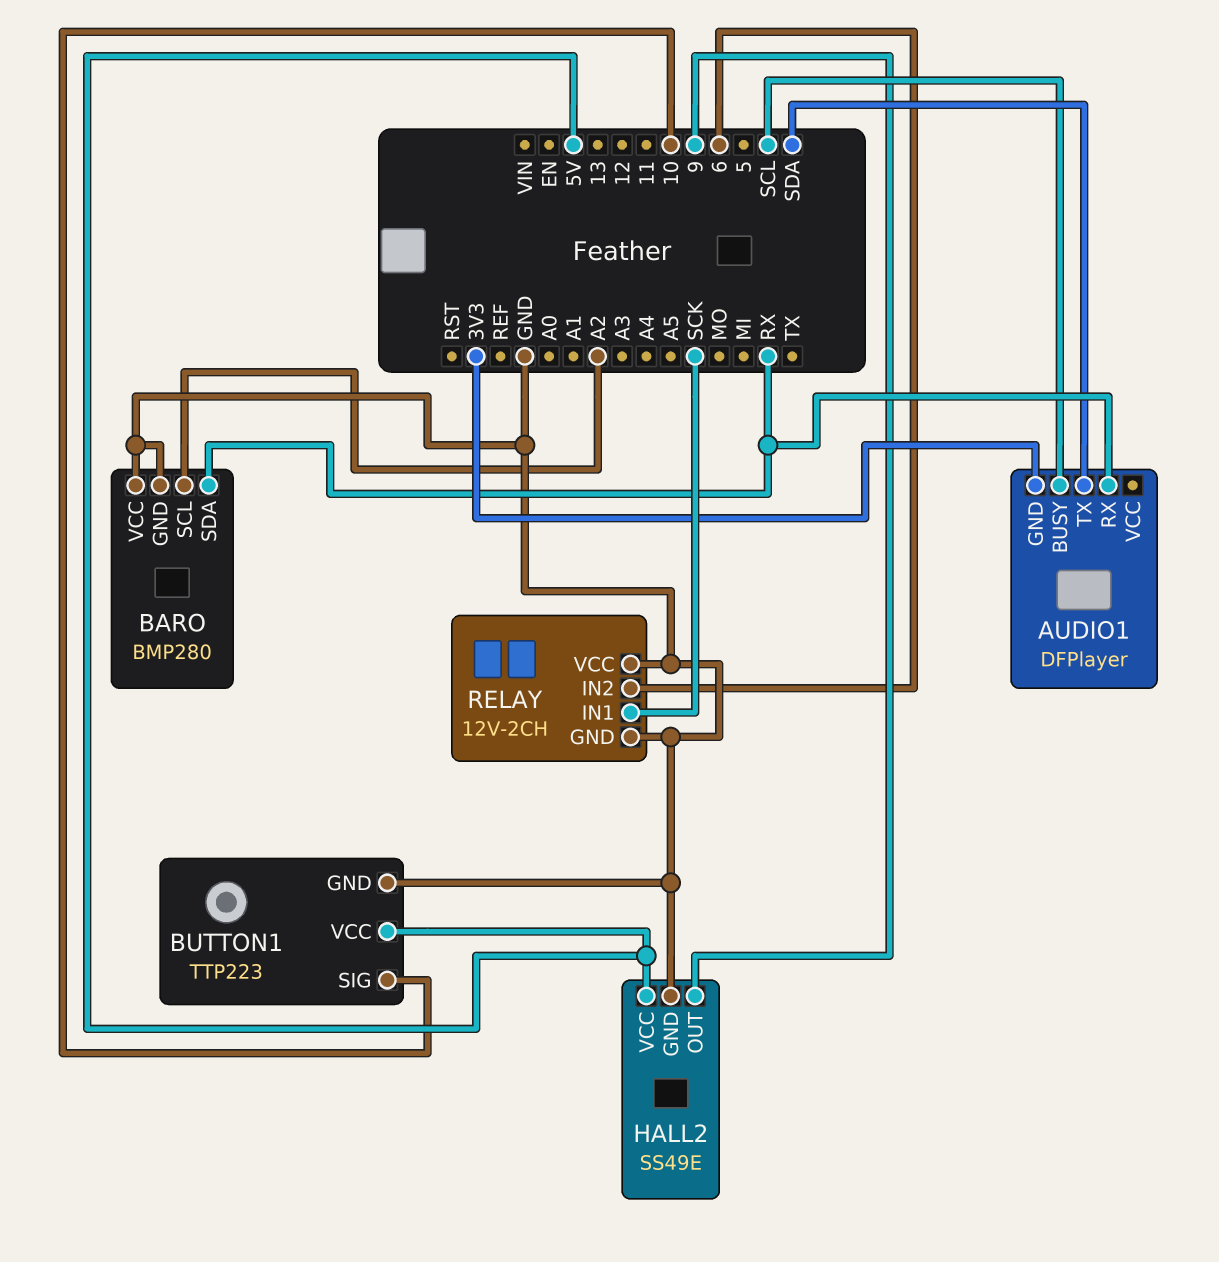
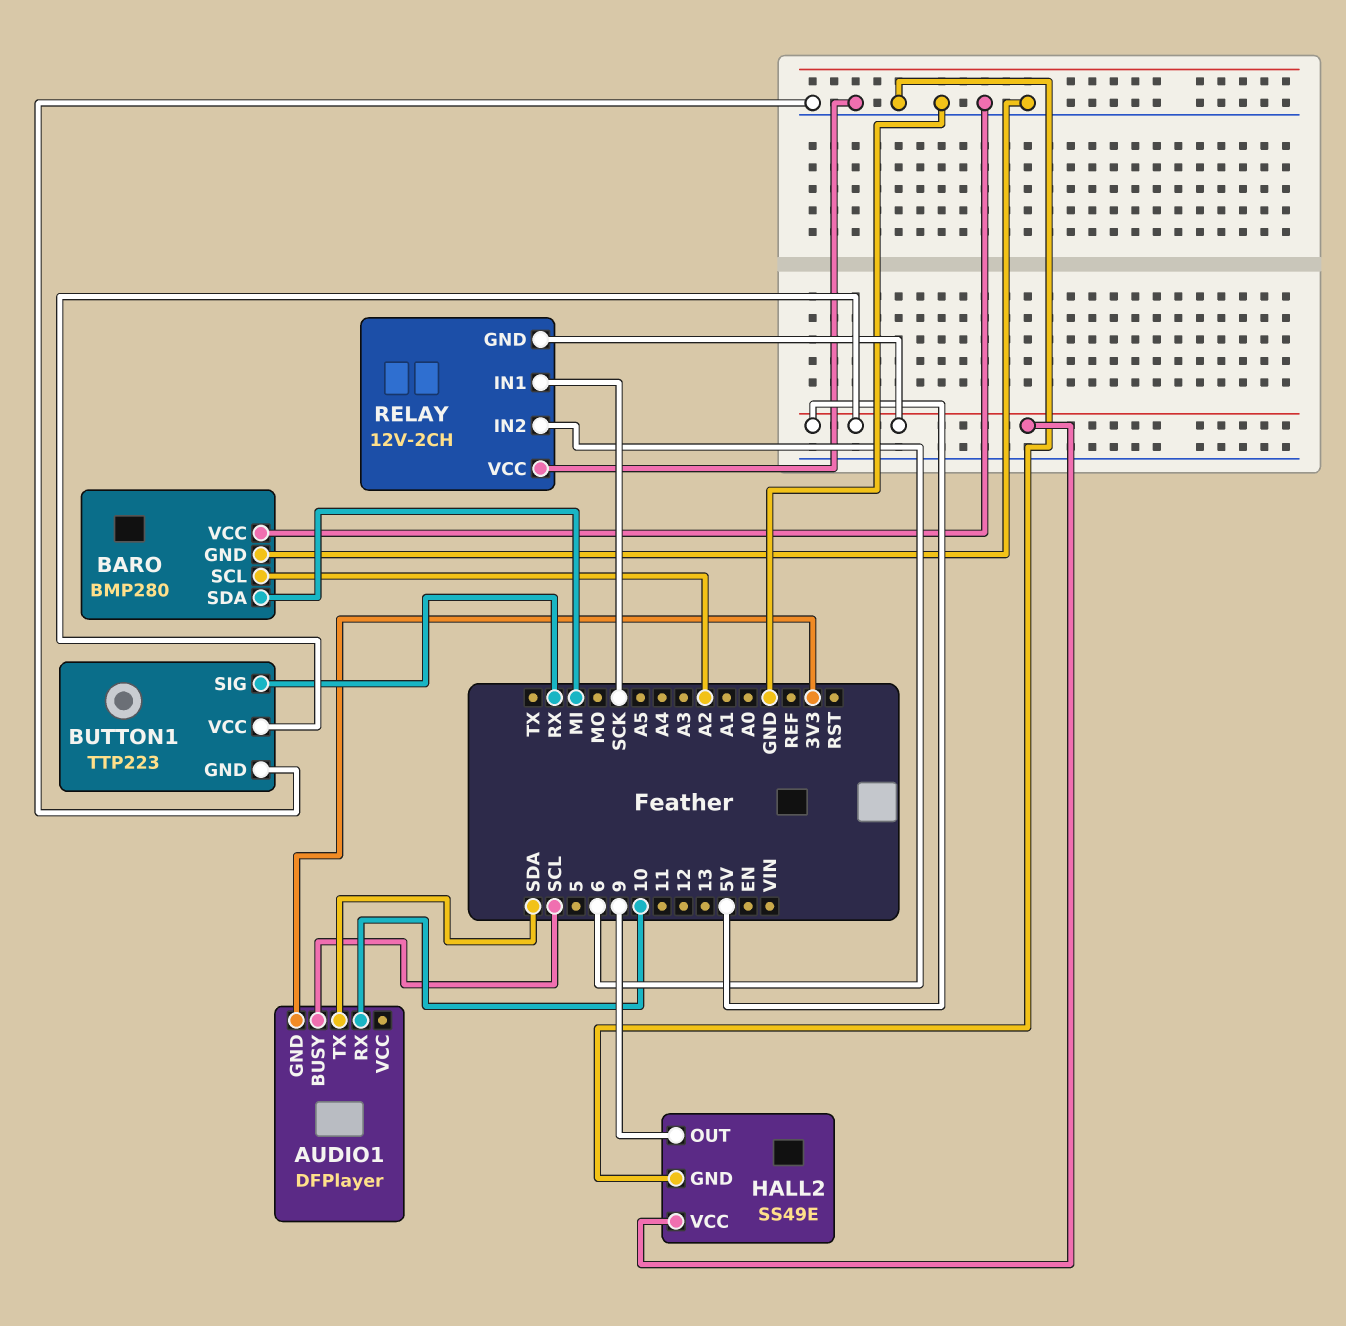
AUDIO1 pin RX: RX -> 10
BARO pin SDA: RX -> MI
BUTTON1 pin SIG: 10 -> RX
RELAY pin GND: GND -> 5V

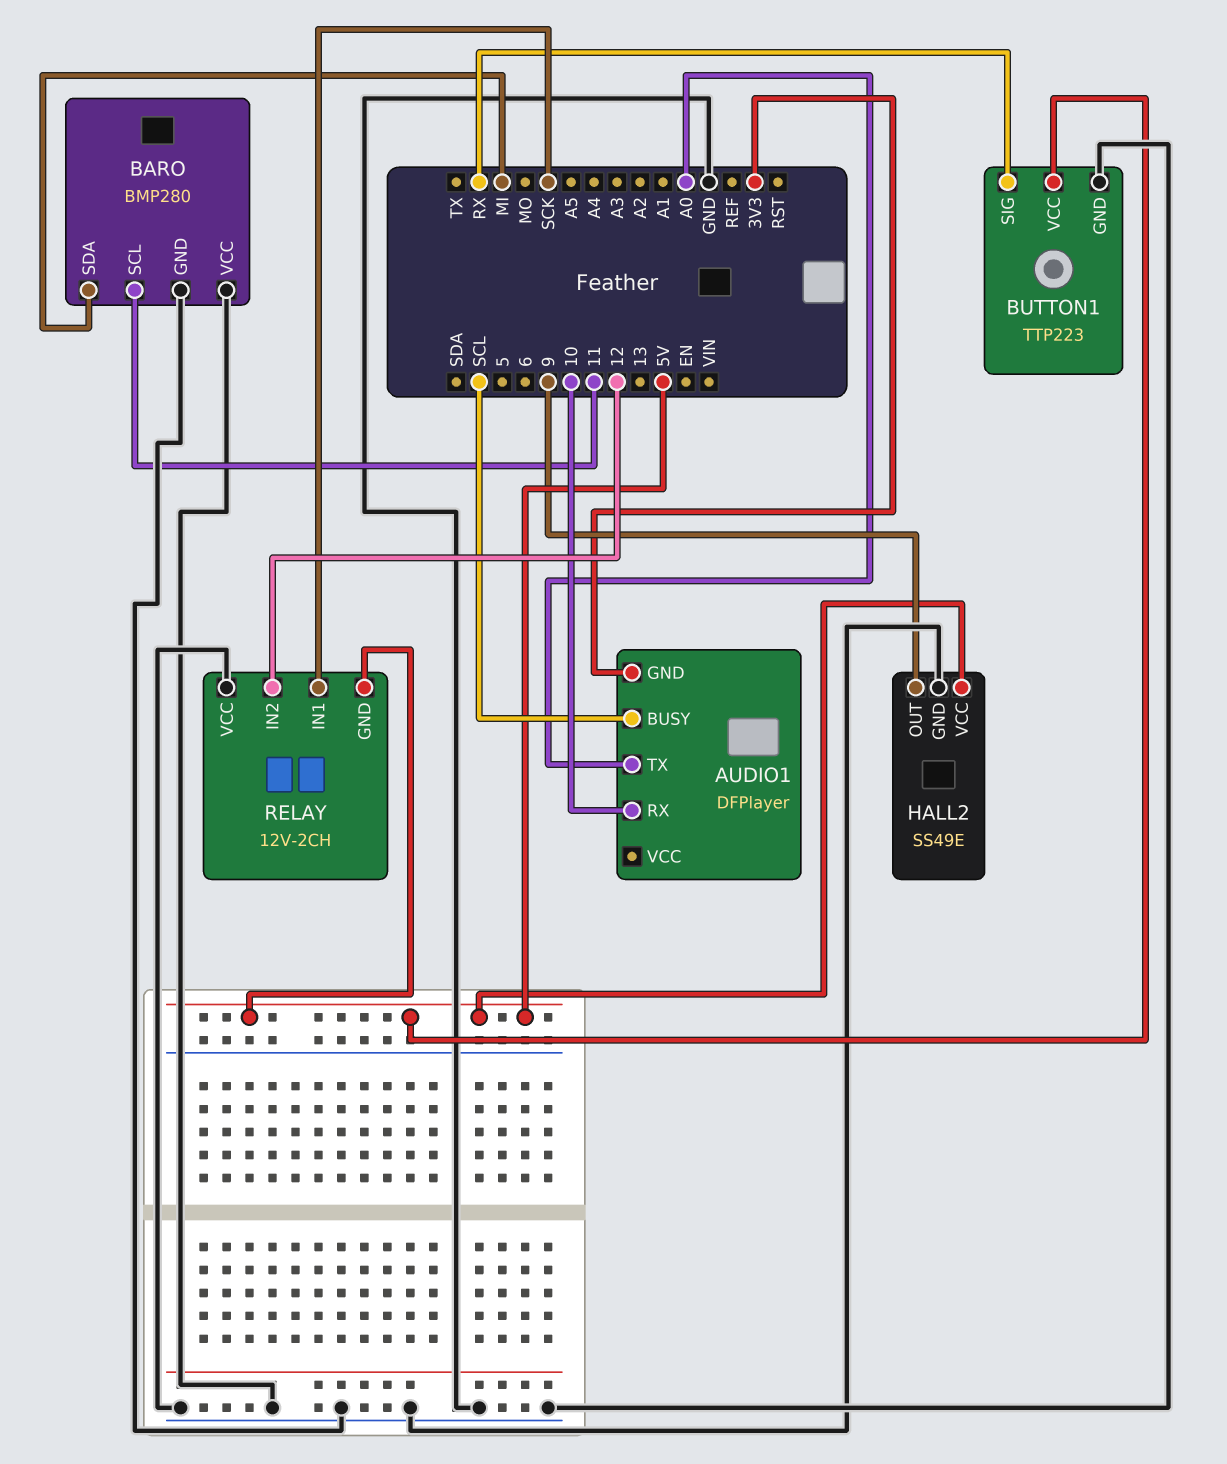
AUDIO1 pin TX: SDA -> A0
BARO pin SCL: A2 -> 11
RELAY pin IN2: 6 -> 12

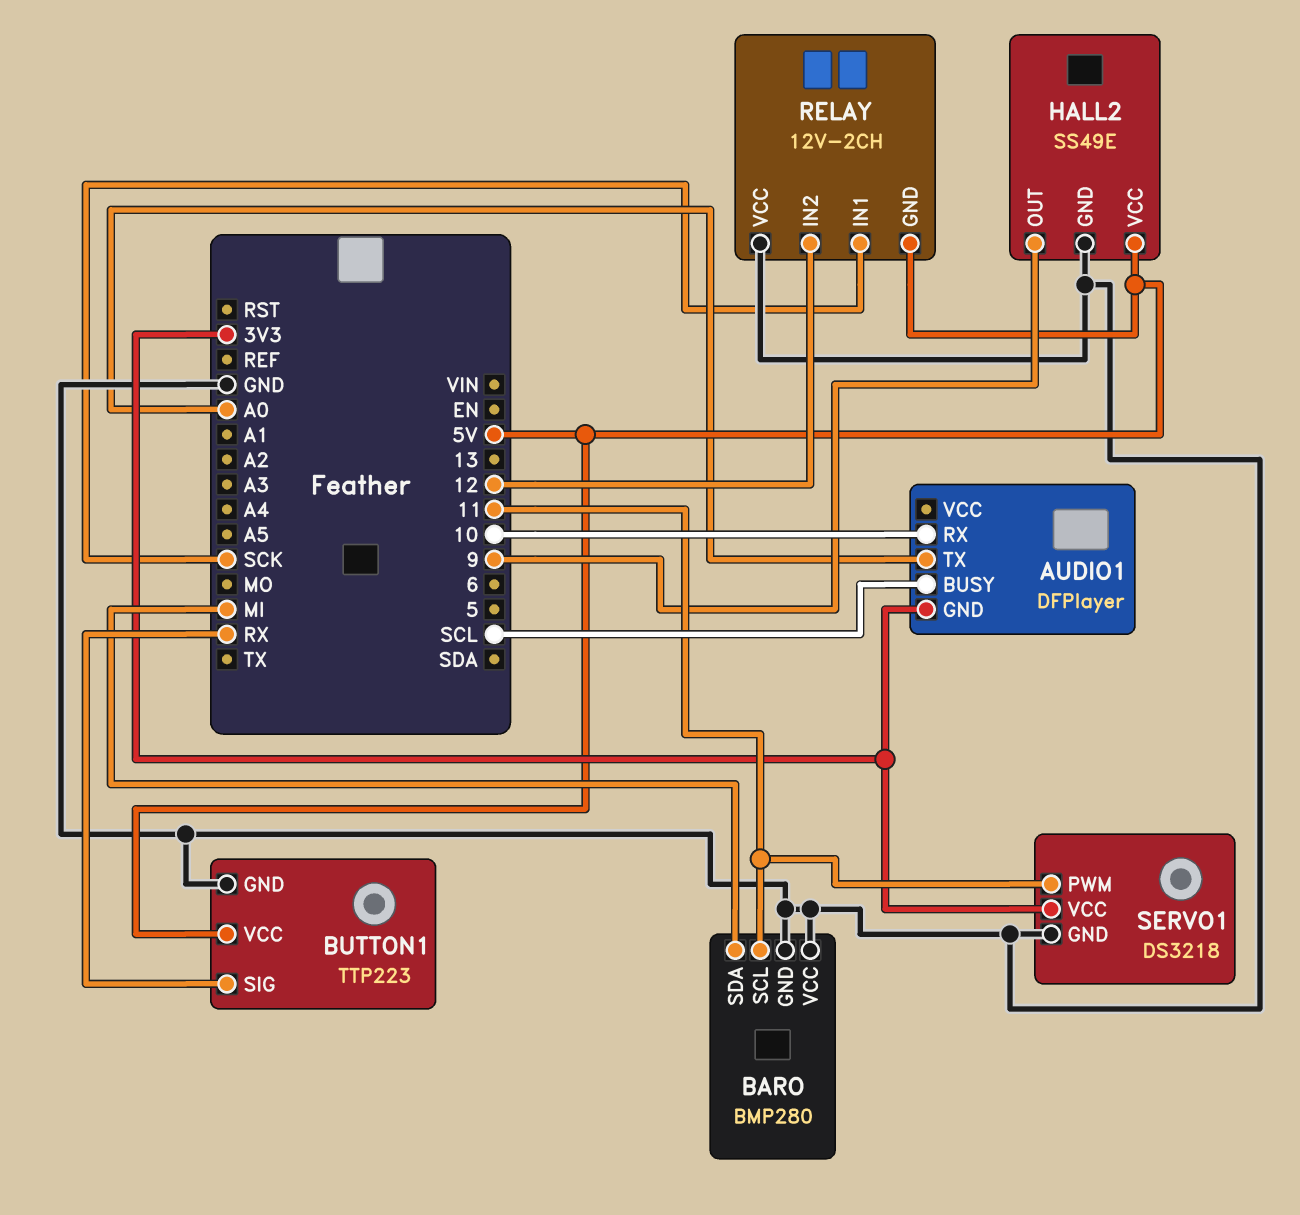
SERVO1: none -> DS3218
SERVO1 pin GND: none -> GND
SERVO1 pin PWM: none -> 11
SERVO1 pin VCC: none -> 3V3

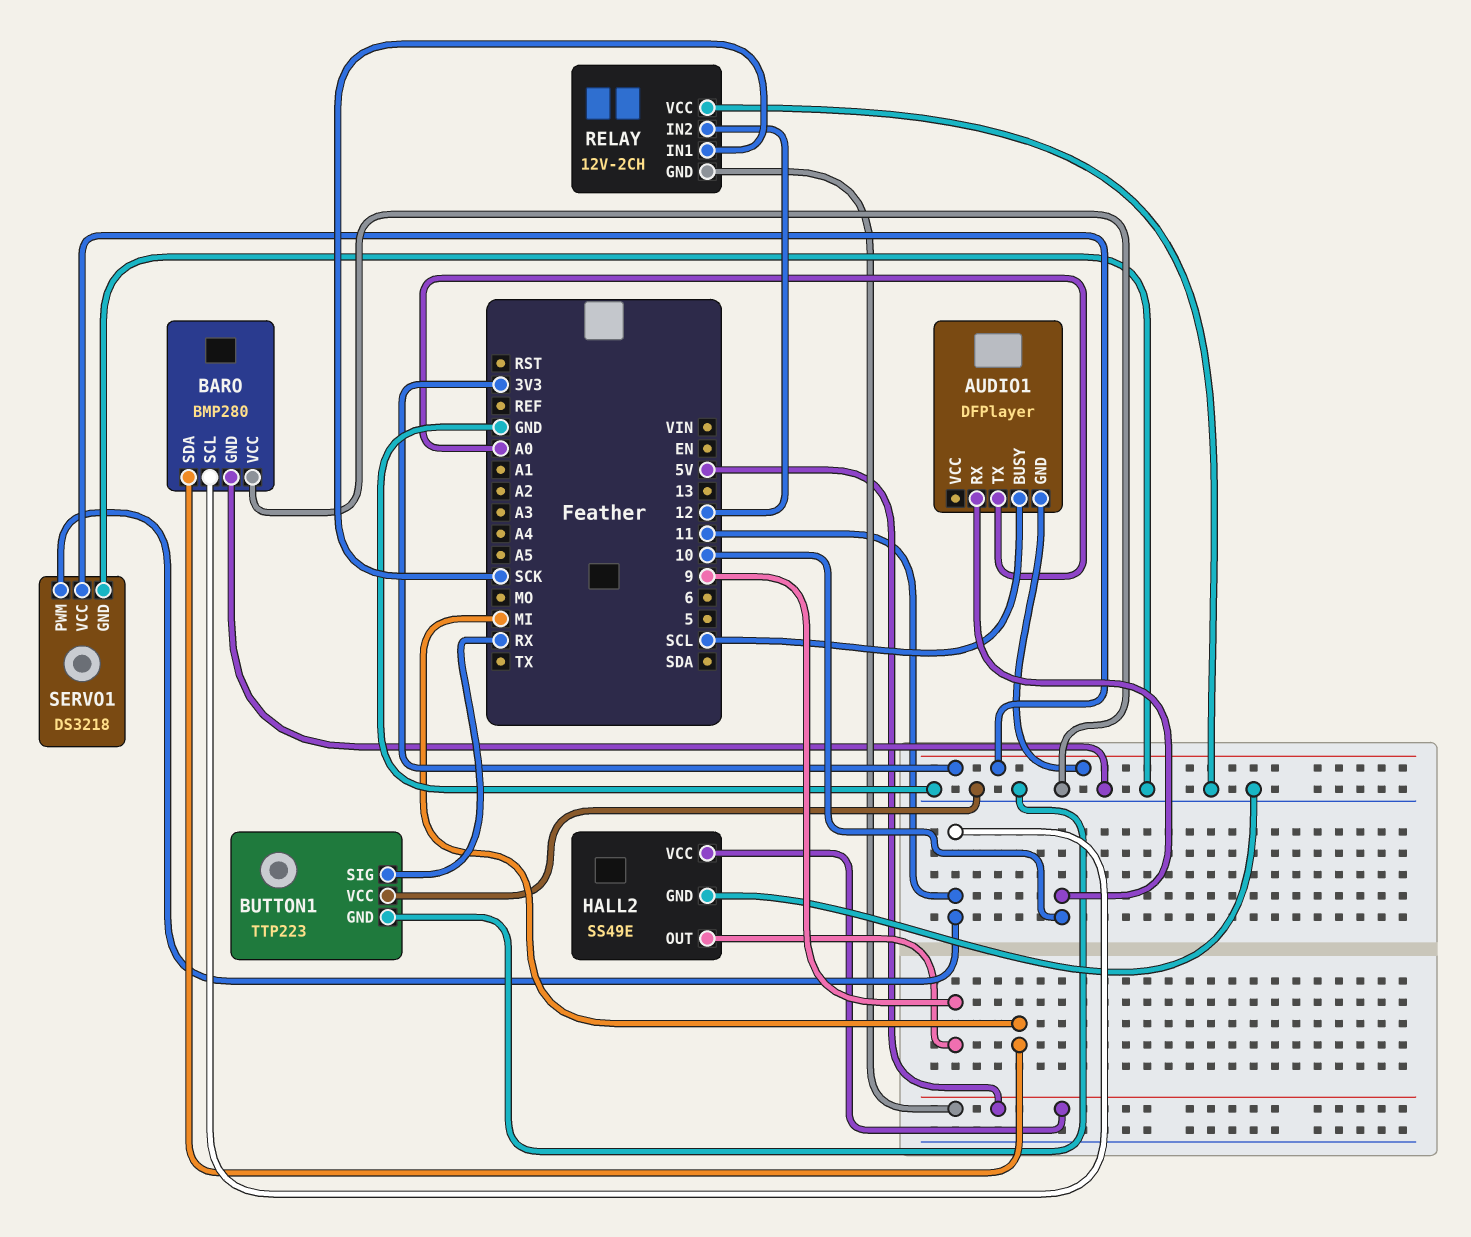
BUTTON1 pin VCC: 5V -> GND

